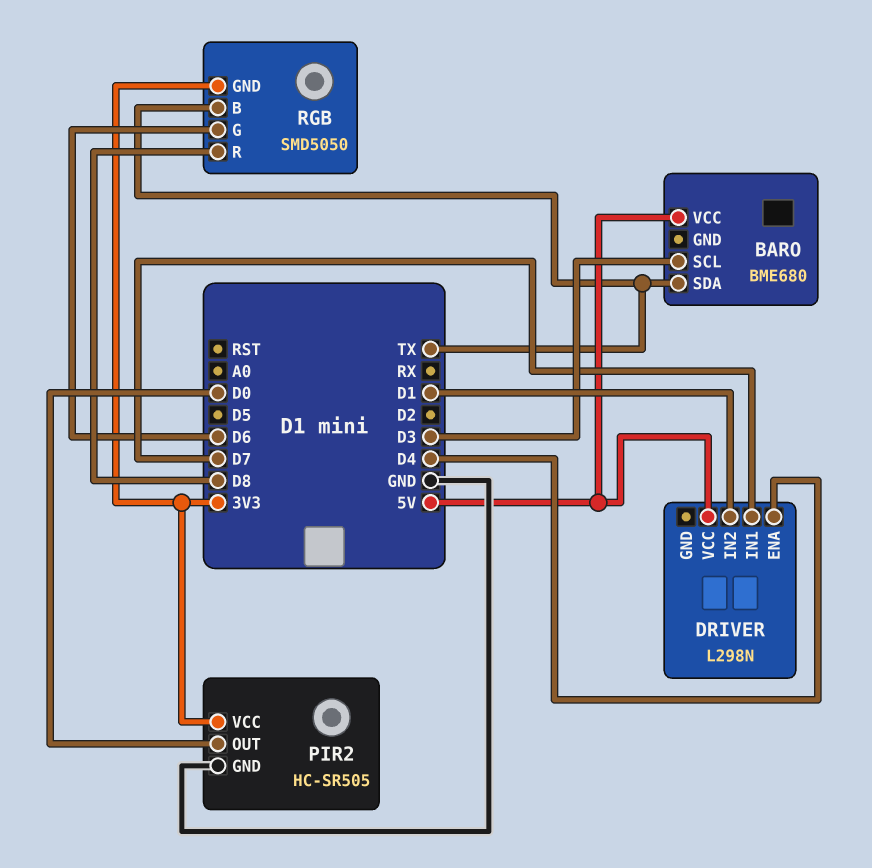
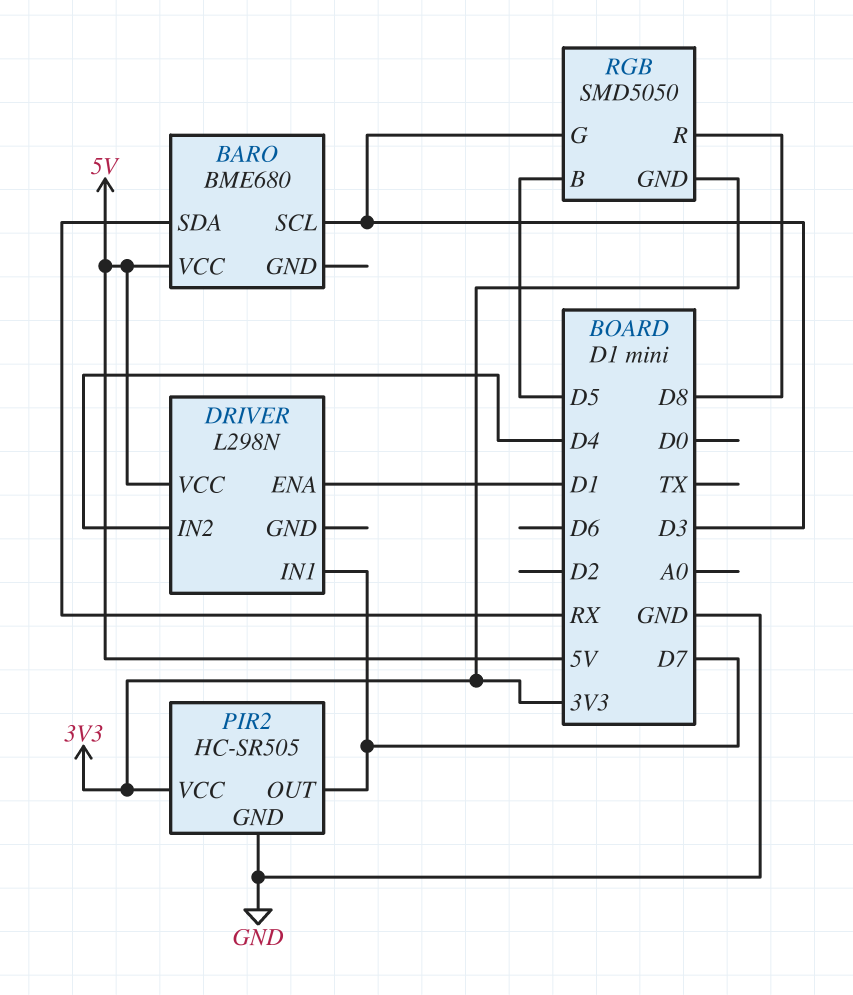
BARO pin SDA: TX -> RX
DRIVER pin ENA: D4 -> D1
DRIVER pin IN2: D1 -> D4
PIR2 pin OUT: D0 -> D7
RGB pin B: TX -> D5
RGB pin G: D6 -> D3

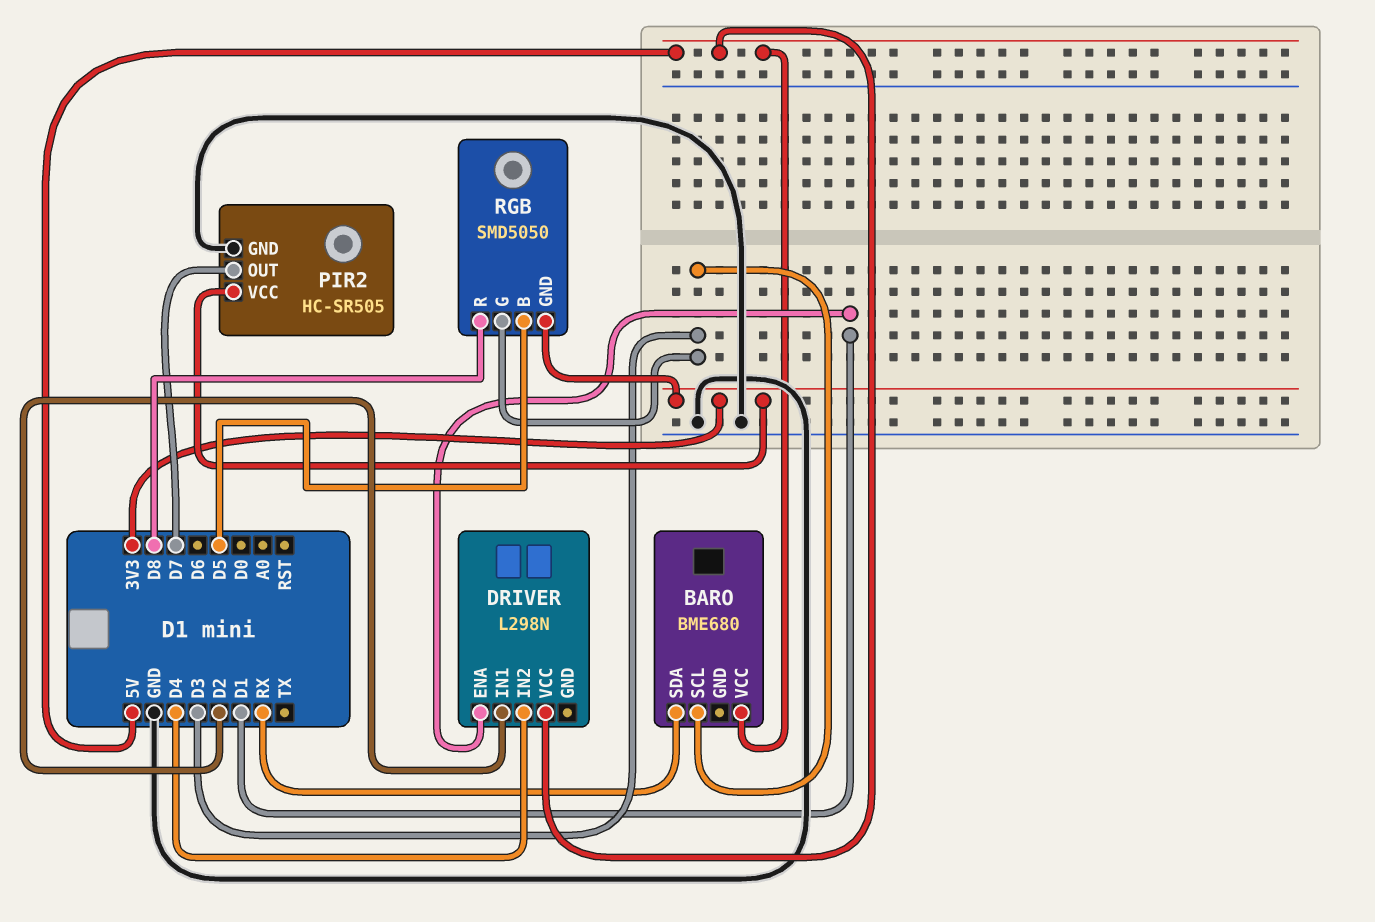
DRIVER pin IN1: D7 -> D2

